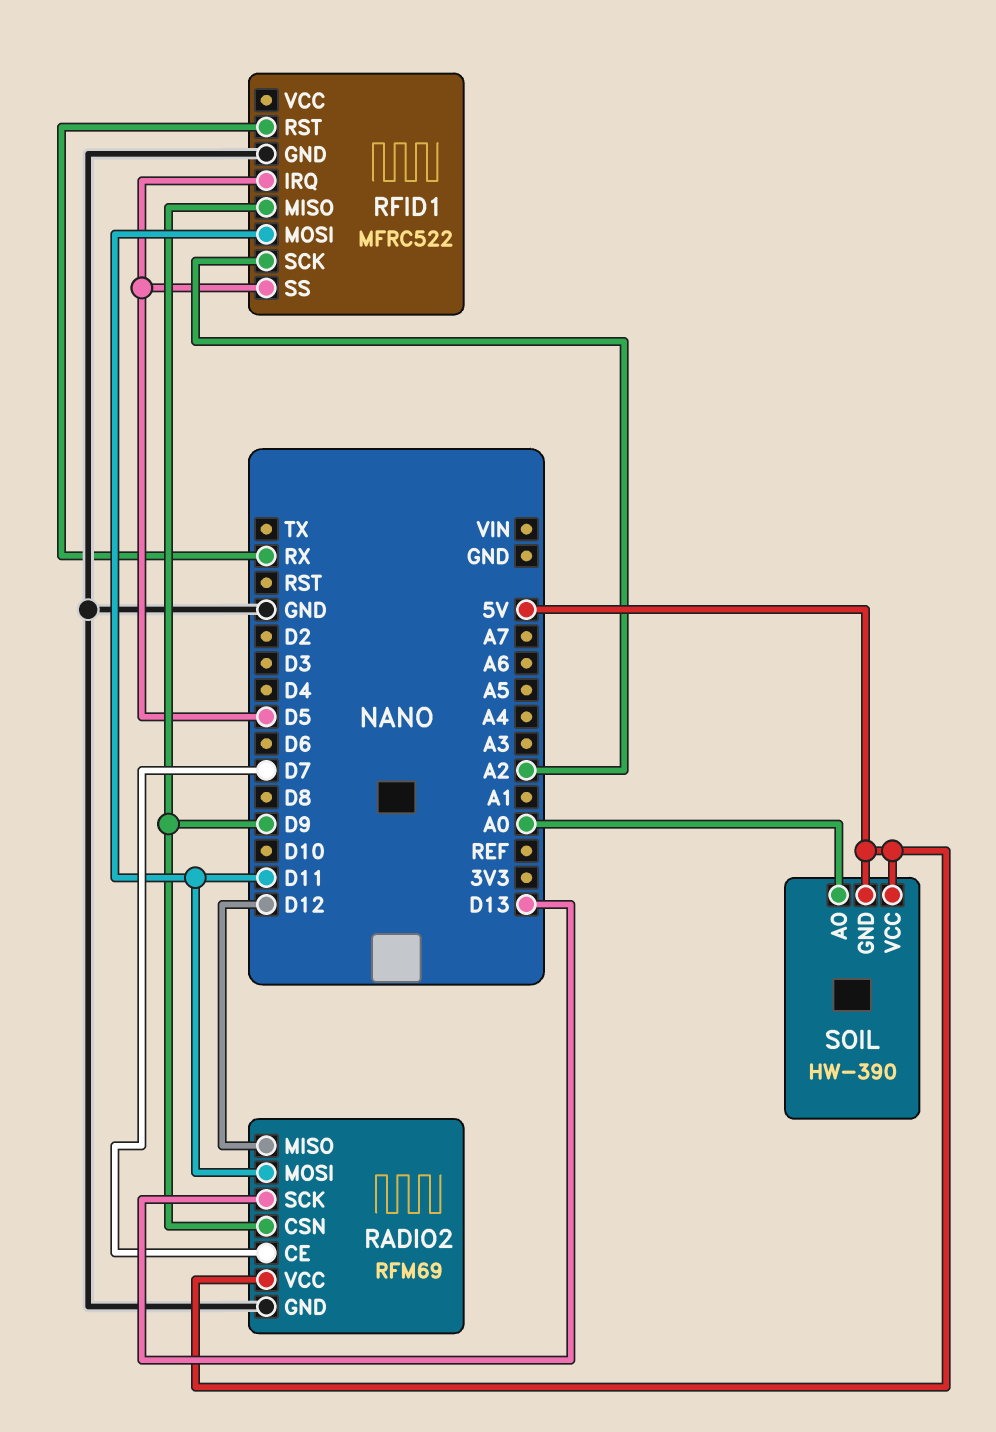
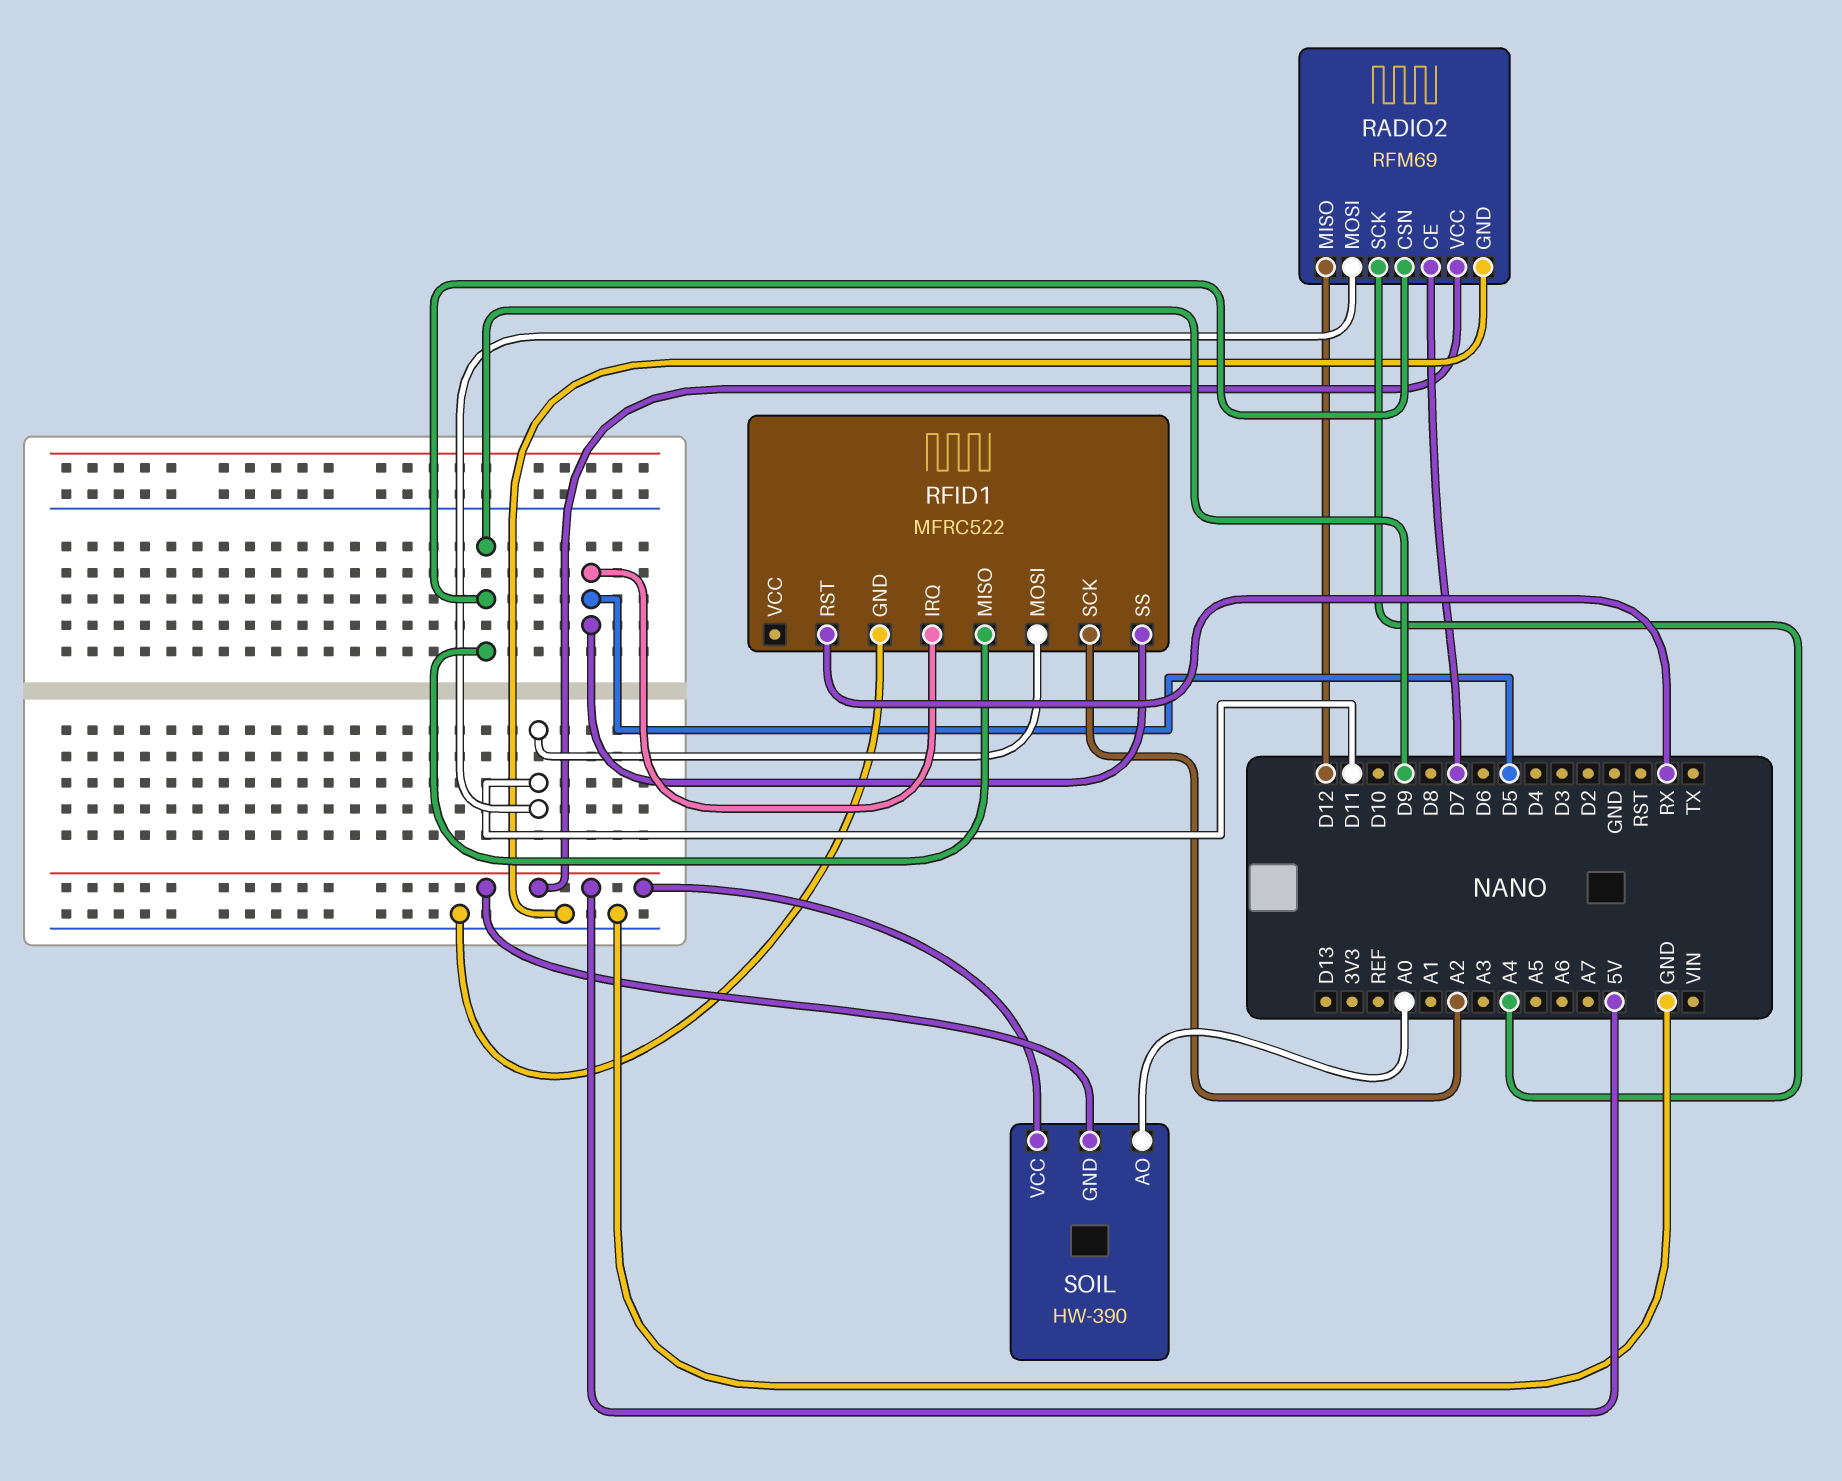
RADIO2 pin SCK: D13 -> A4

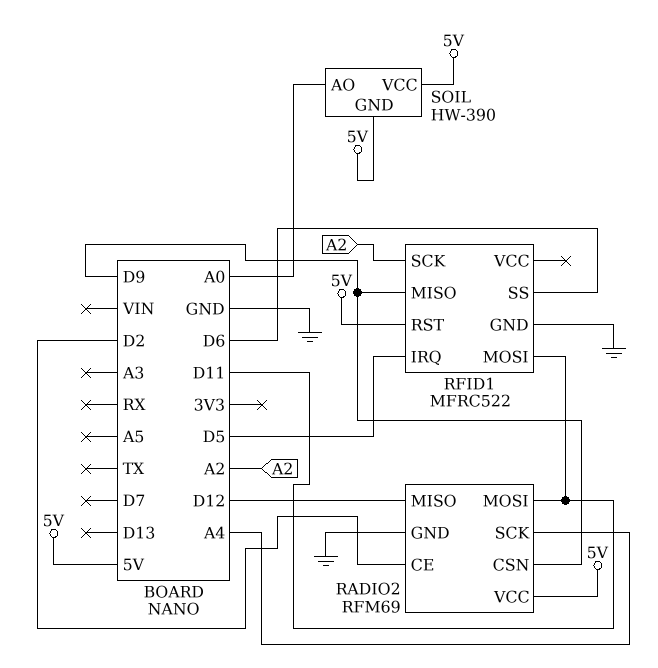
RADIO2 pin CE: D7 -> D2
RFID1 pin RST: RX -> 5V
RFID1 pin SS: D5 -> D6

